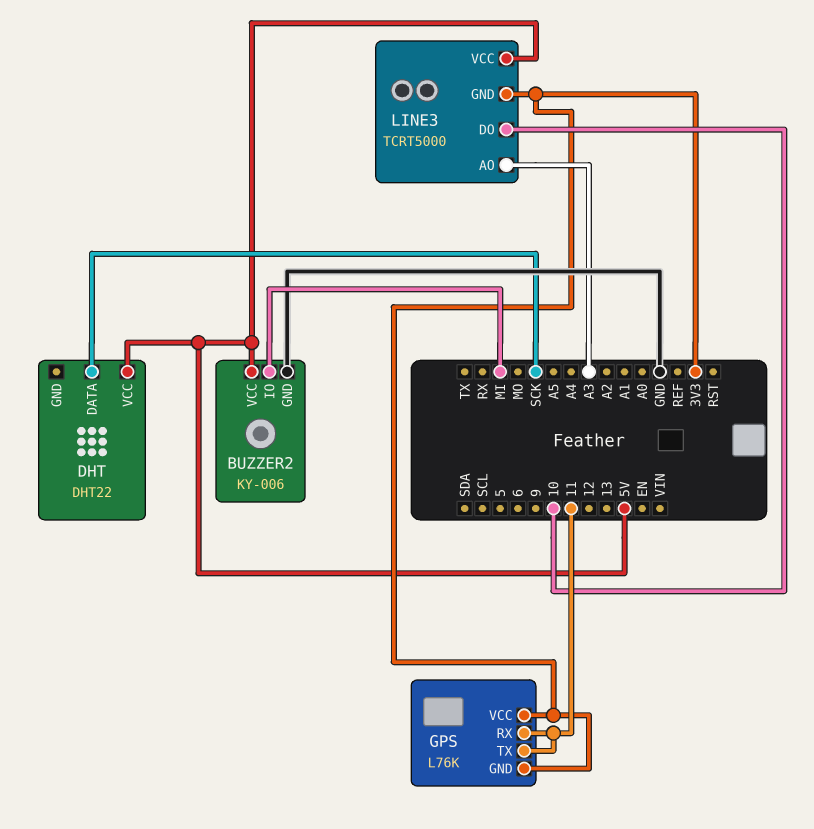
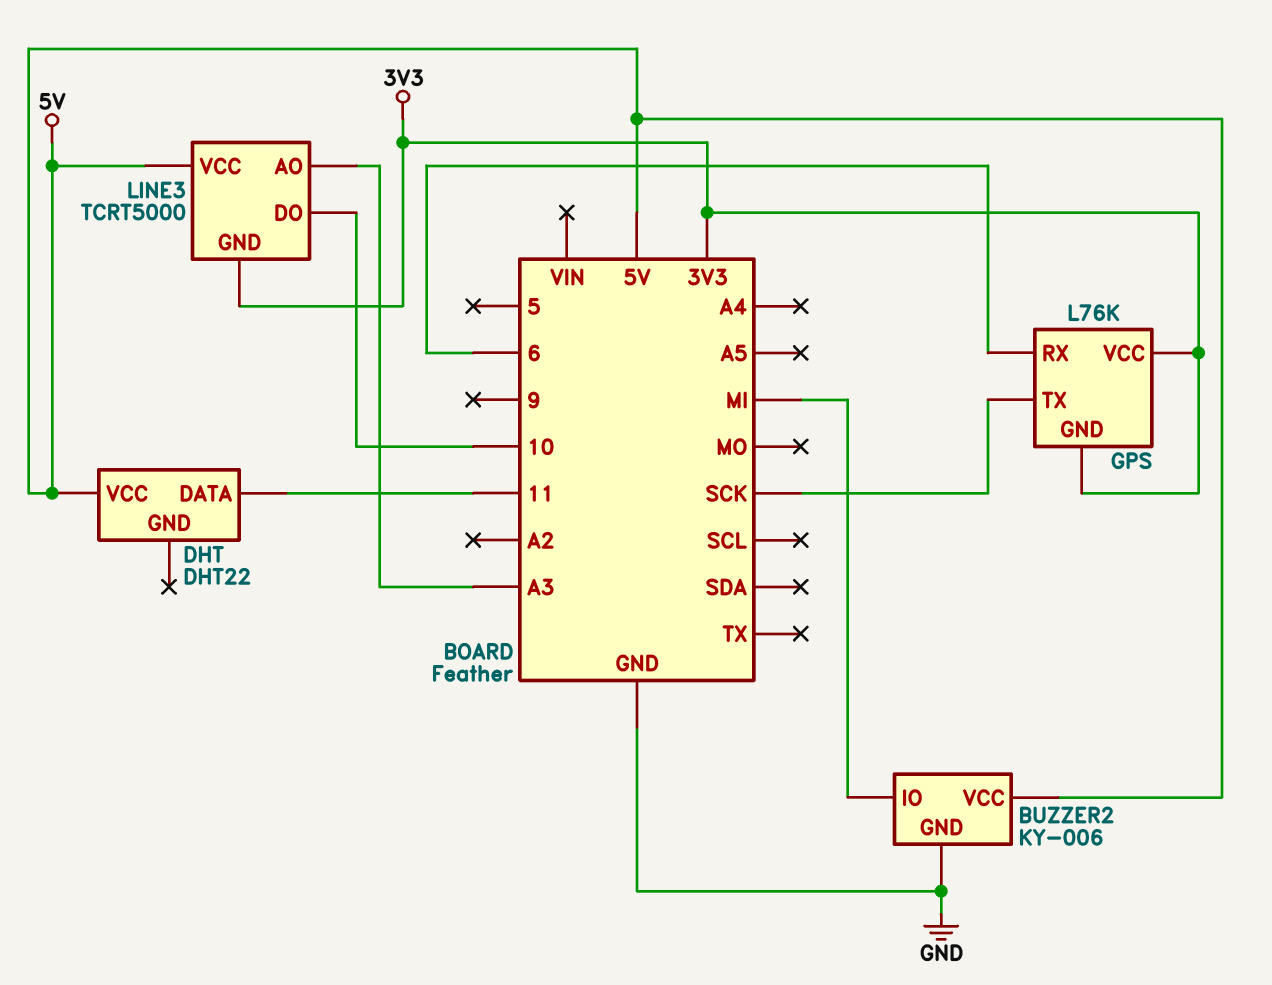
DHT pin DATA: SCK -> 11
GPS pin RX: 11 -> 6
GPS pin TX: 11 -> SCK

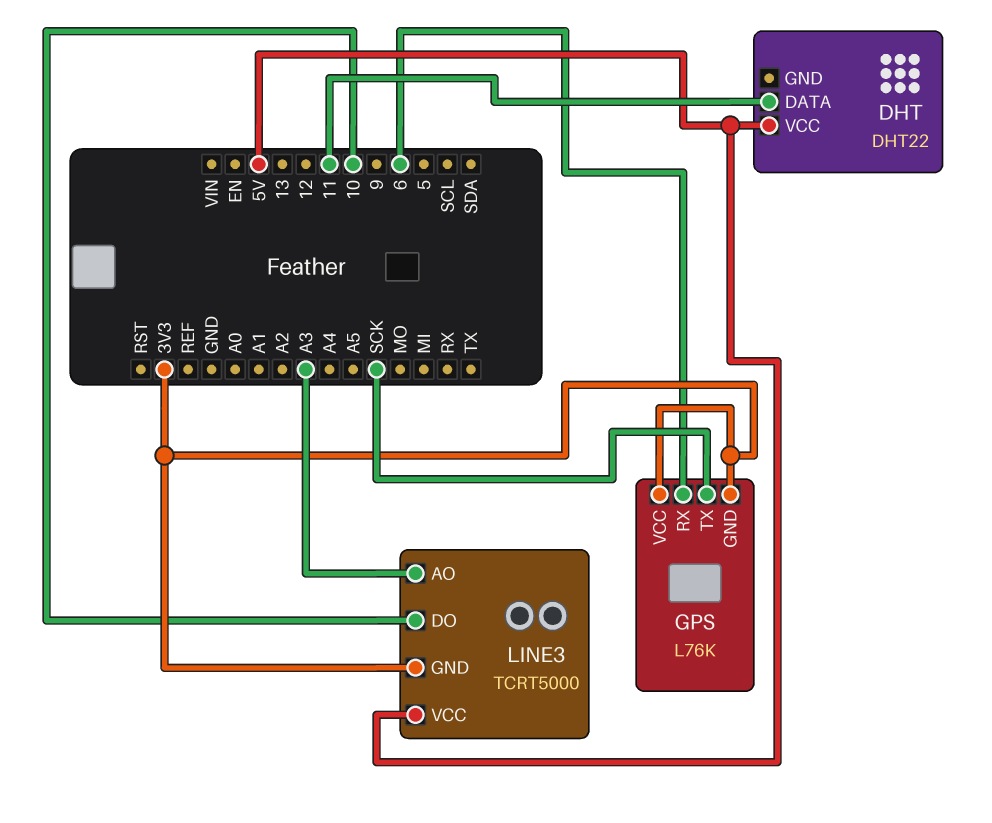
BUZZER2: KY-006 -> none
BUZZER2 pin GND: GND -> none
BUZZER2 pin IO: MI -> none
BUZZER2 pin VCC: 5V -> none

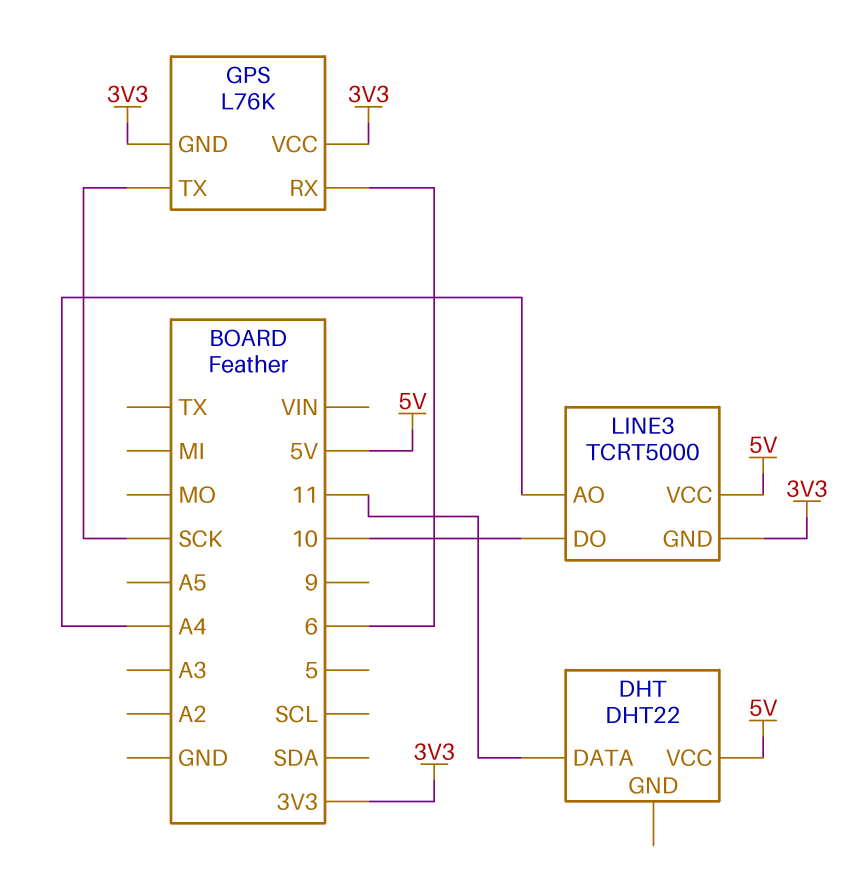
LINE3 pin AO: A3 -> A4

